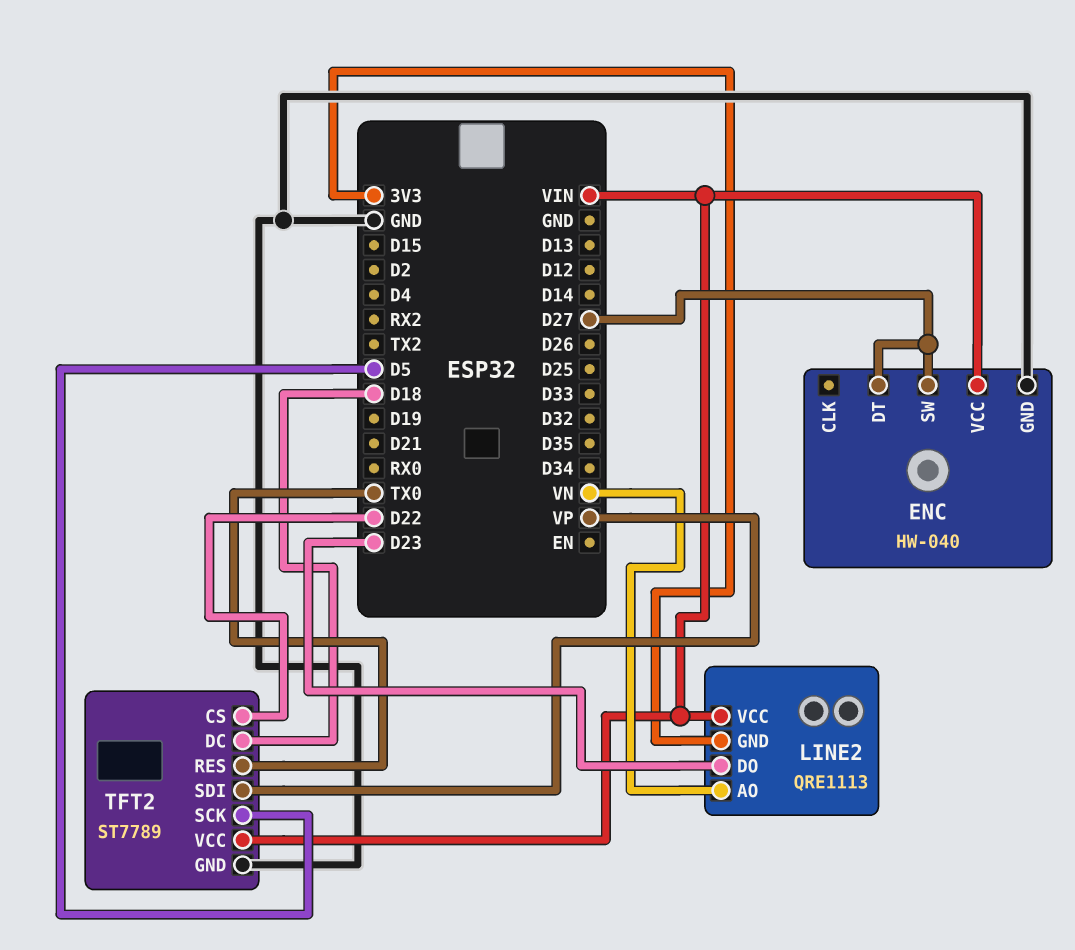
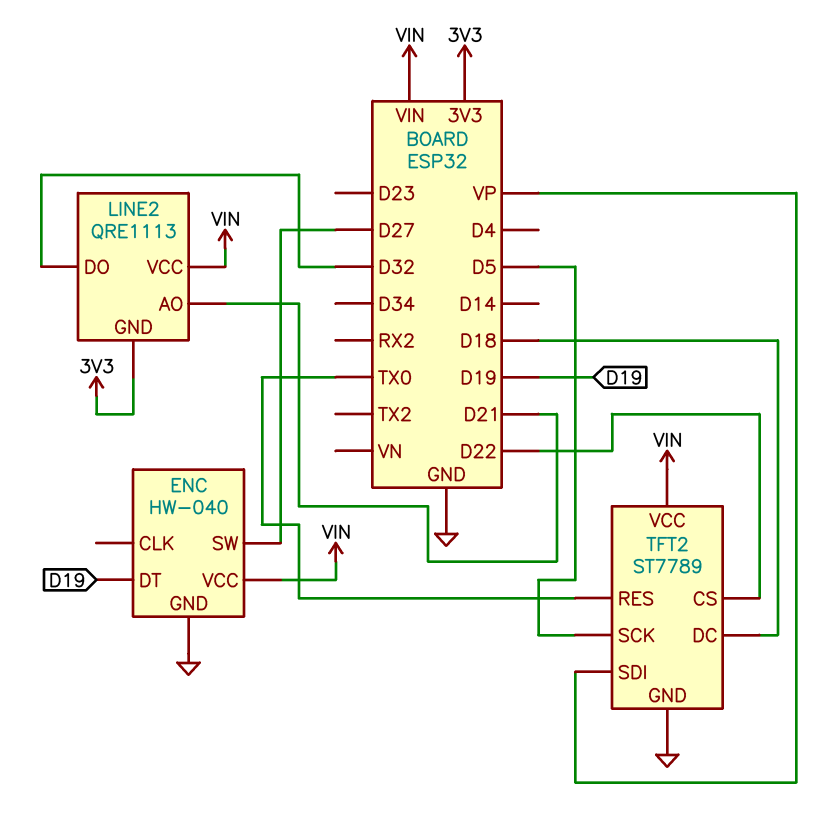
ENC pin DT: D27 -> D19
LINE2 pin AO: VN -> D21
LINE2 pin DO: D23 -> D32

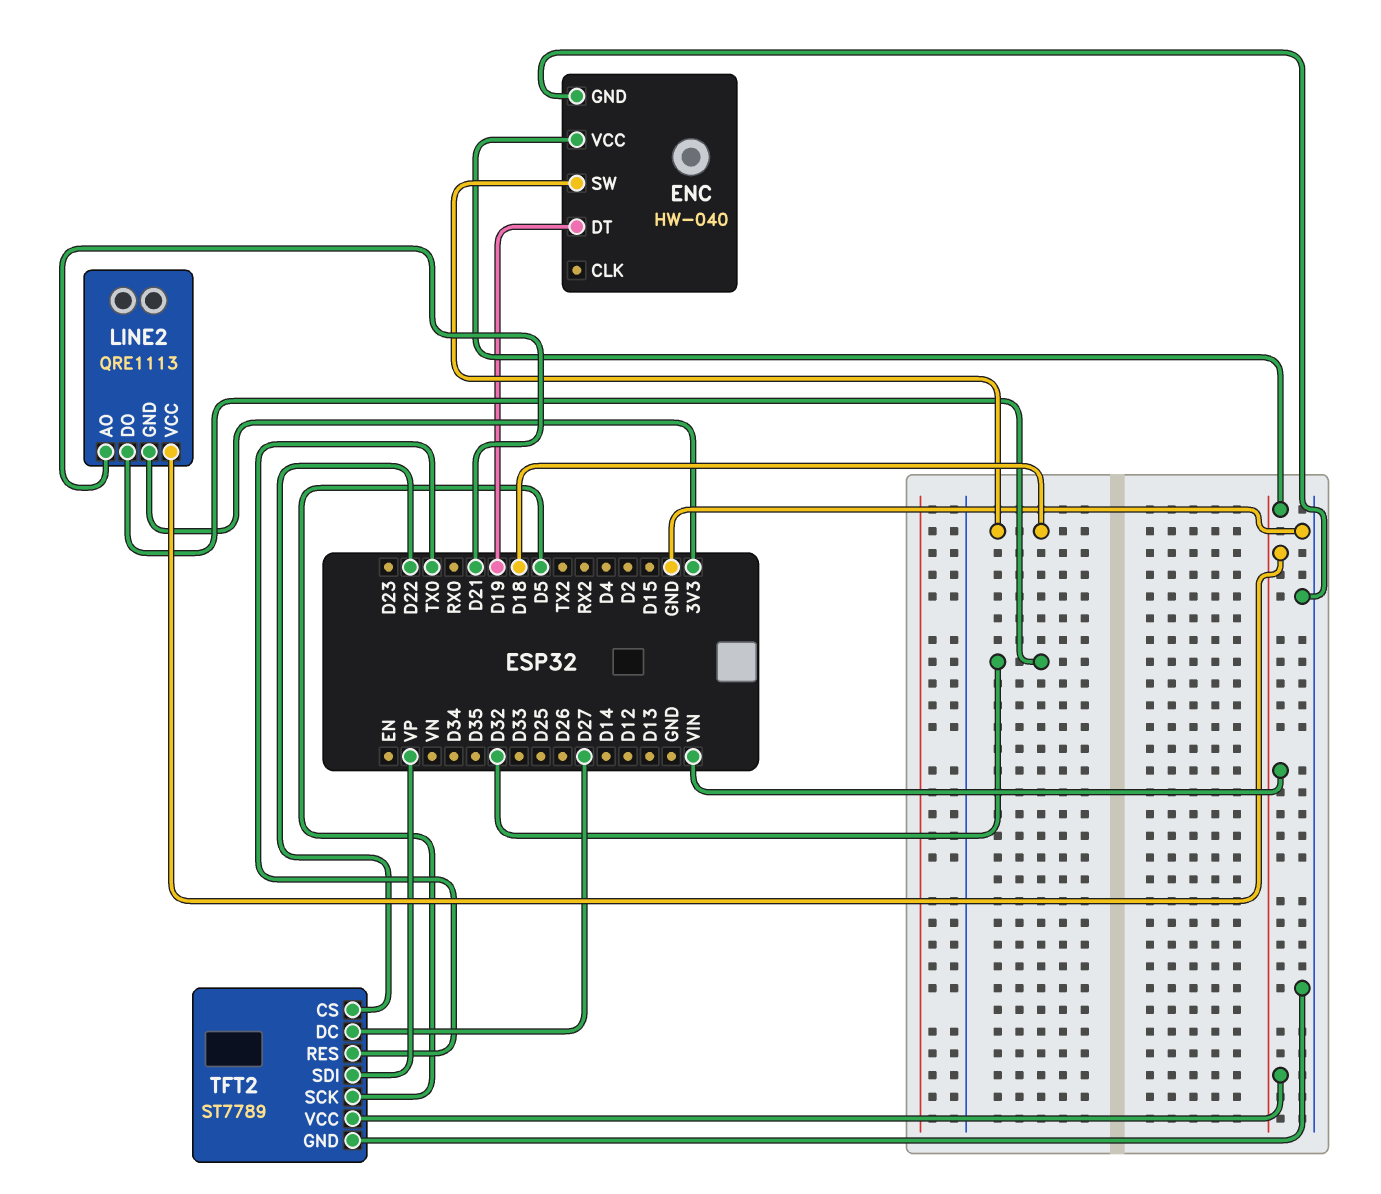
ENC pin SW: D27 -> D18
TFT2 pin DC: D18 -> D27

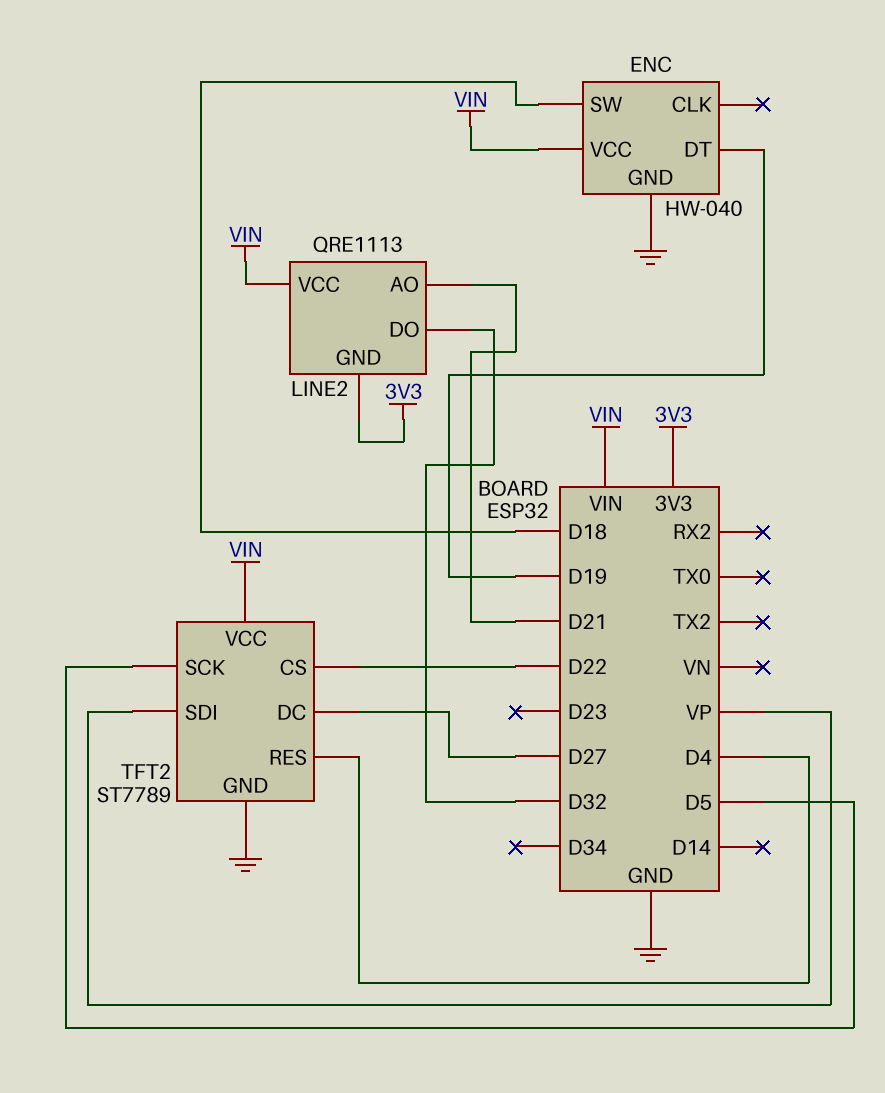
TFT2 pin RES: TX0 -> D4

